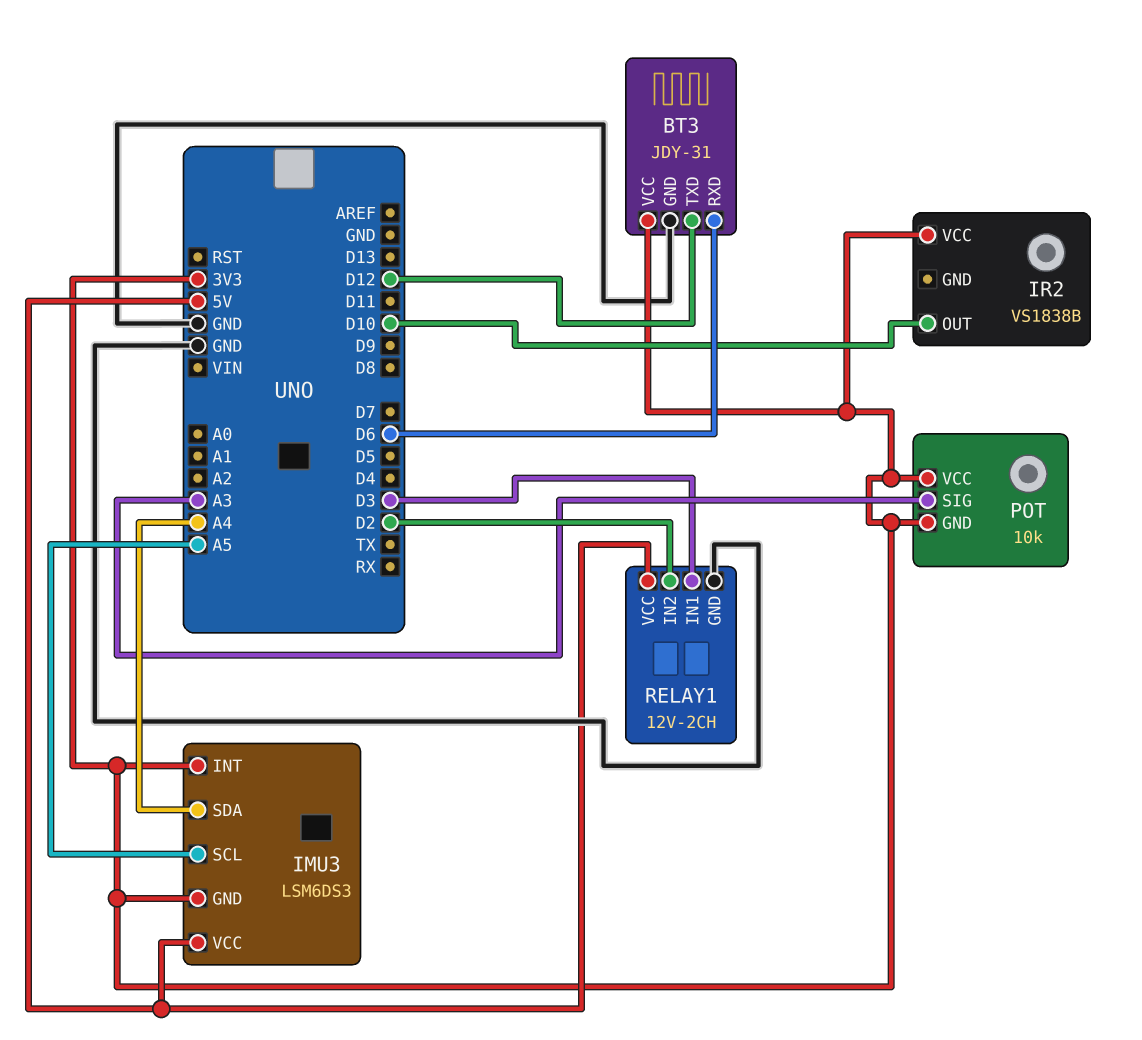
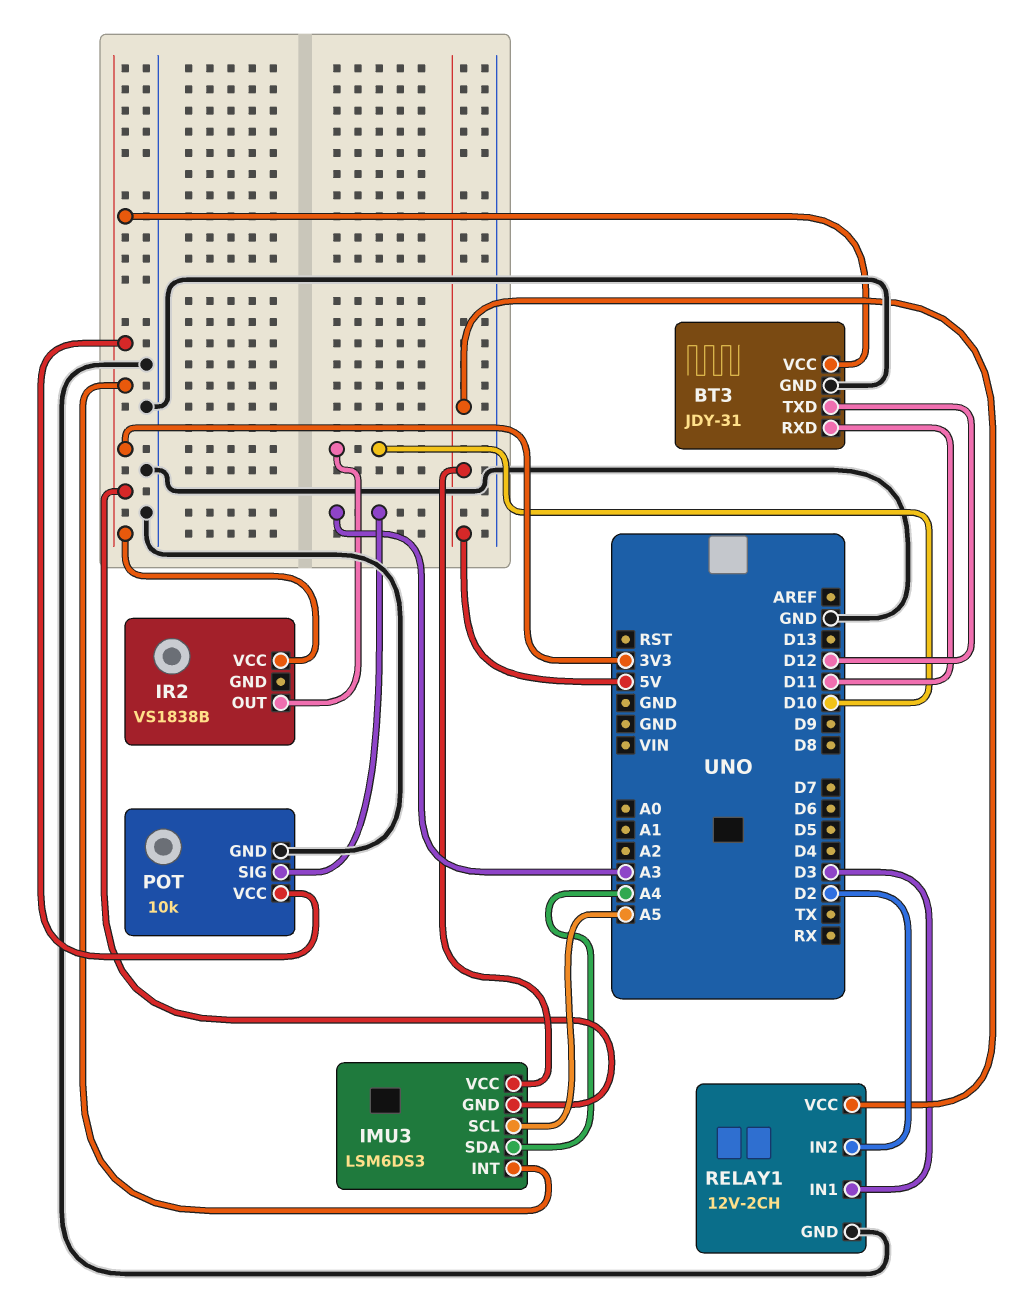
BT3 pin RXD: D6 -> D11
POT pin GND: 3V3 -> GND

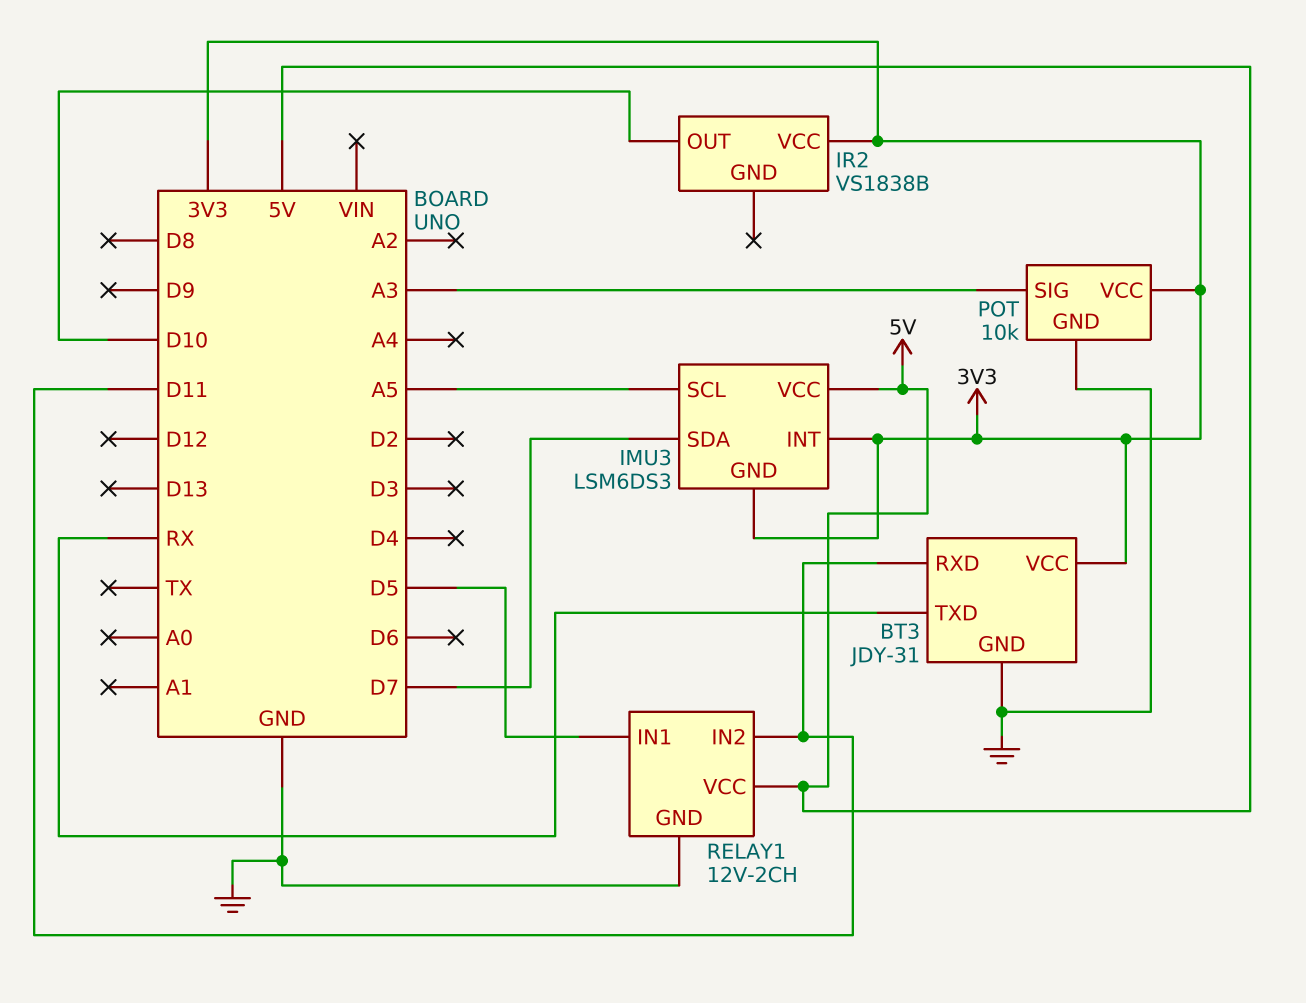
BT3 pin TXD: D12 -> RX
IMU3 pin SDA: A4 -> D7
RELAY1 pin IN1: D3 -> D5
RELAY1 pin IN2: D2 -> D11

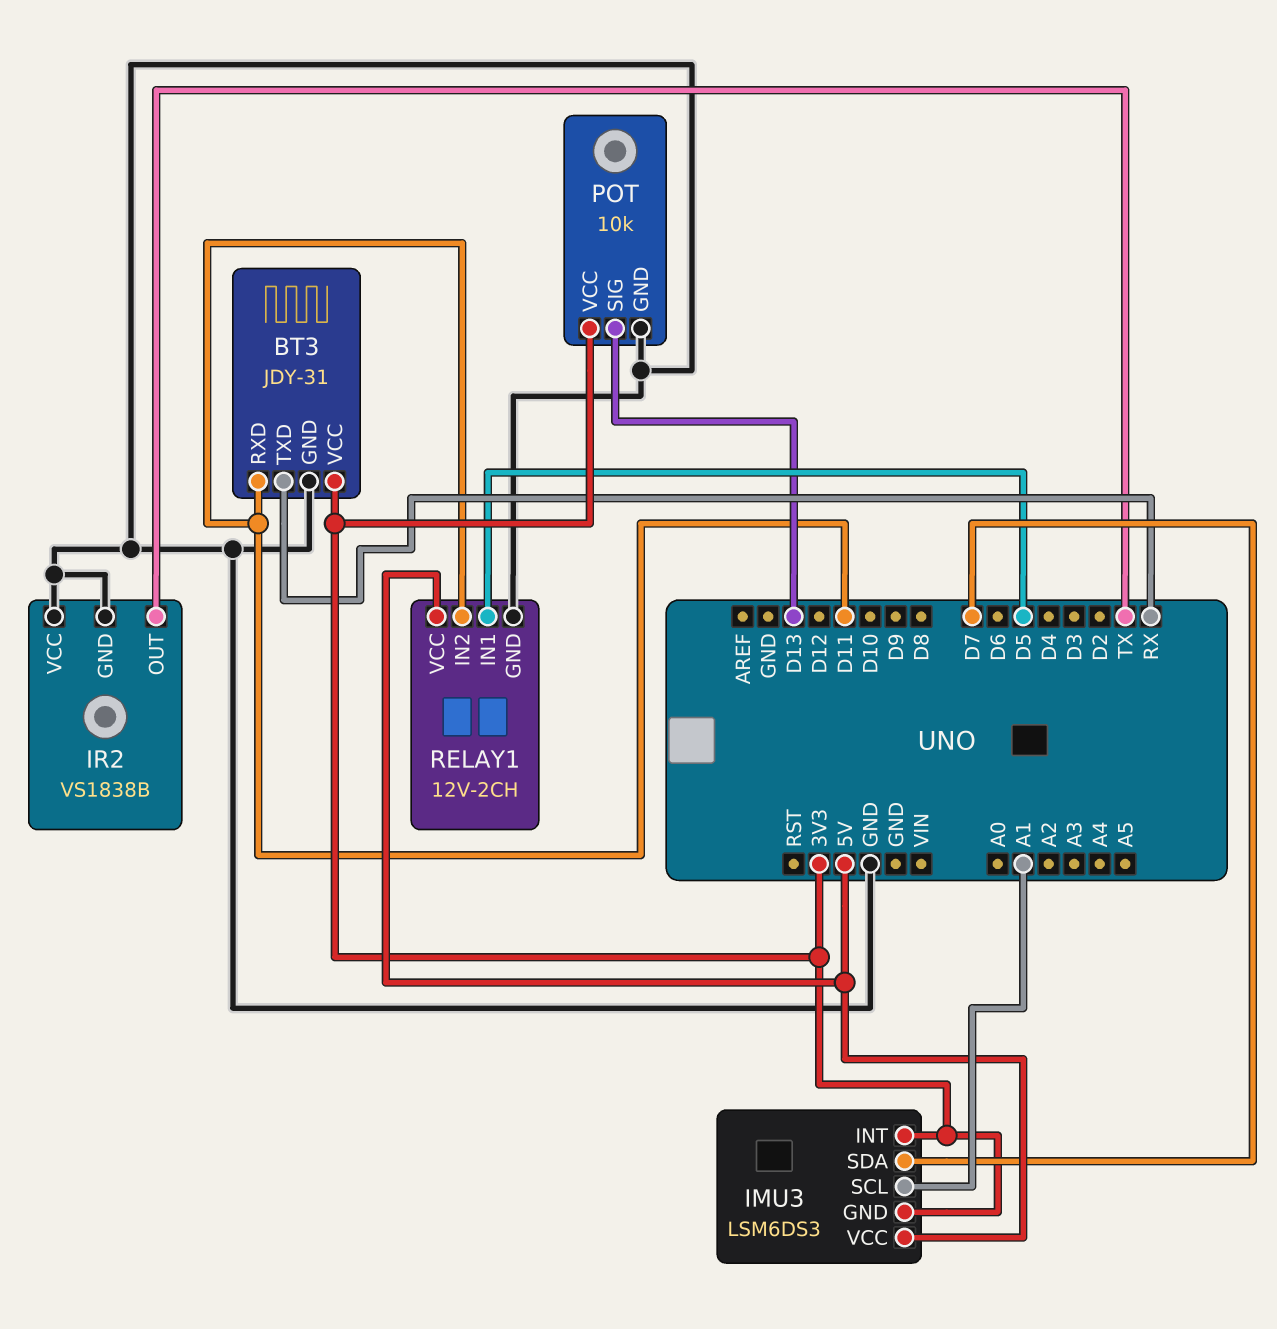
IMU3 pin SCL: A5 -> A1
IR2 pin GND: none -> GND
IR2 pin OUT: D10 -> TX
IR2 pin VCC: 3V3 -> GND
POT pin SIG: A3 -> D13

